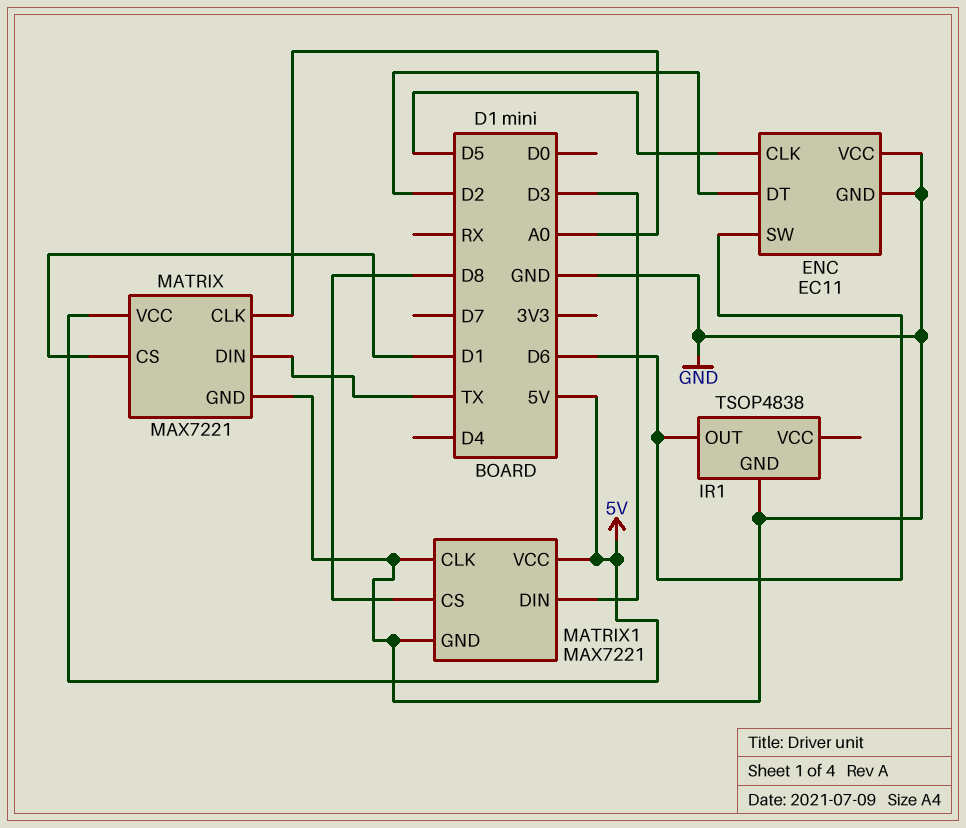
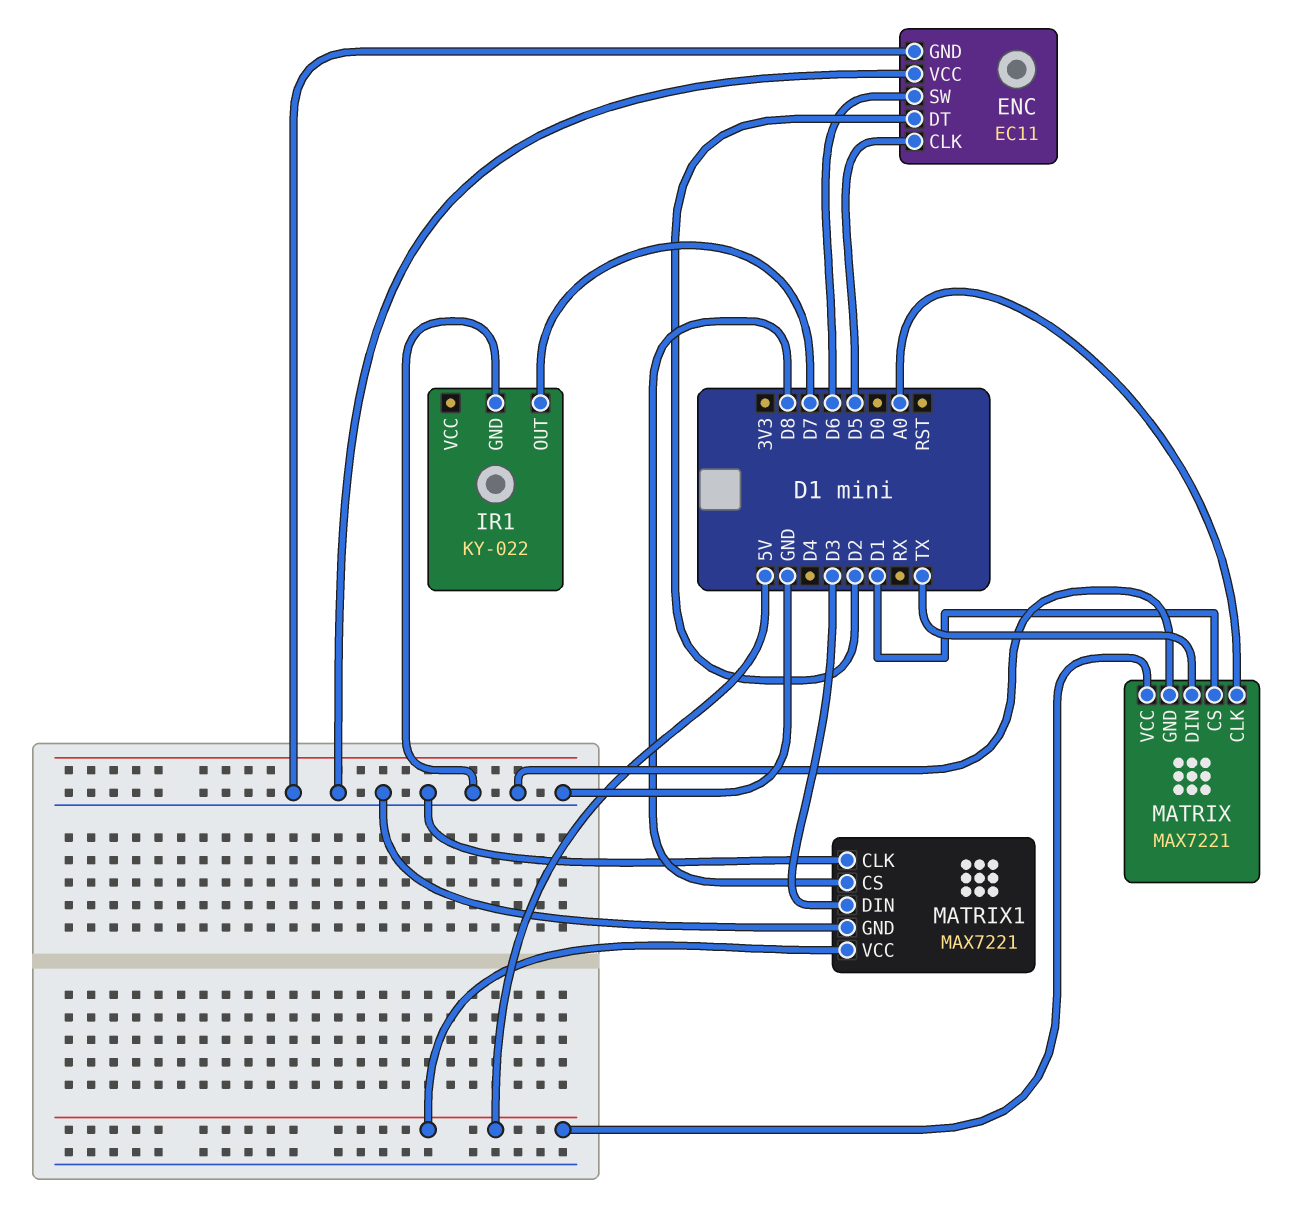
IR1: TSOP4838 -> KY-022
IR1 pin OUT: D6 -> D7

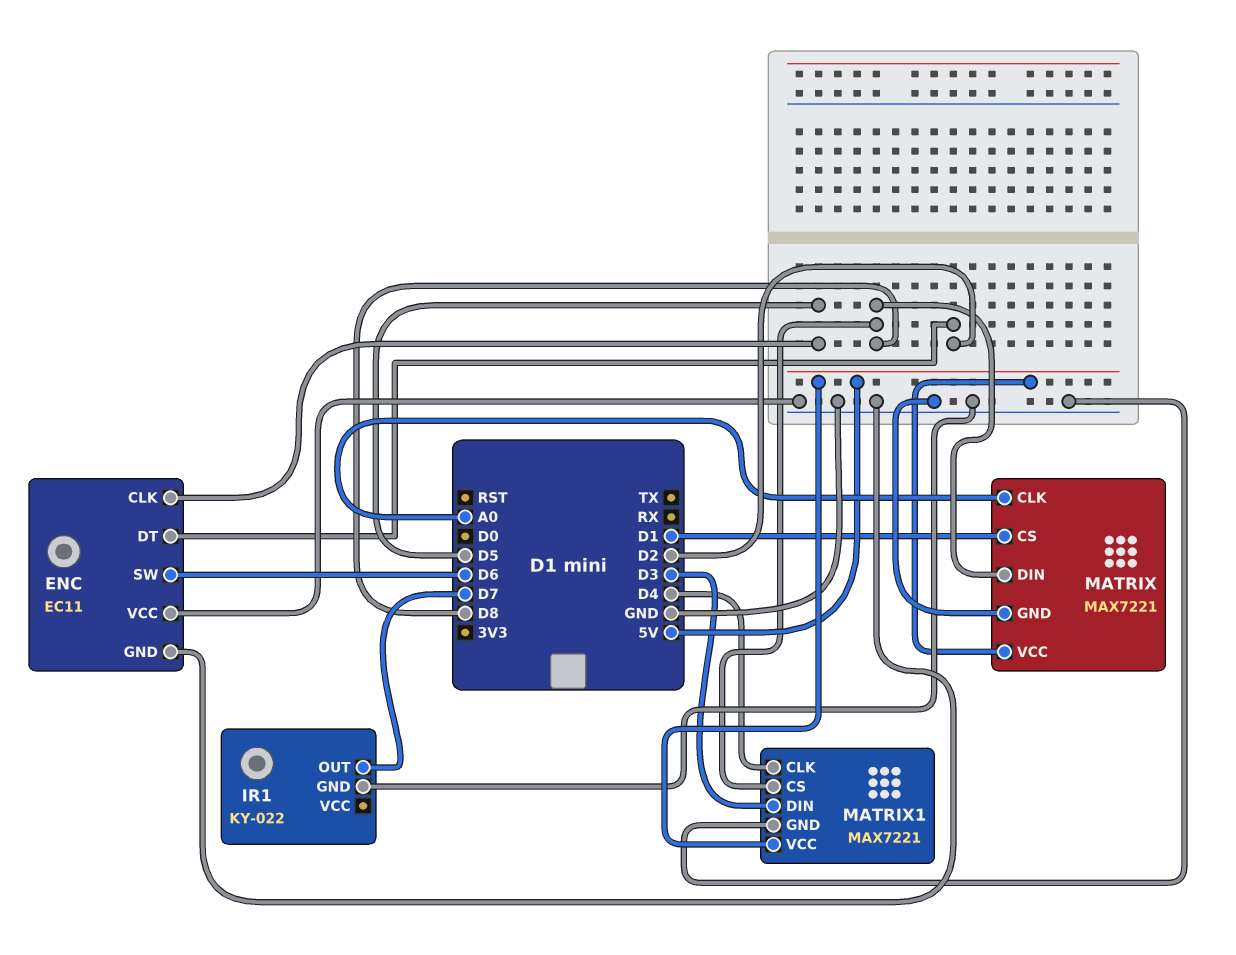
MATRIX pin DIN: TX -> D8
MATRIX1 pin CLK: GND -> D4

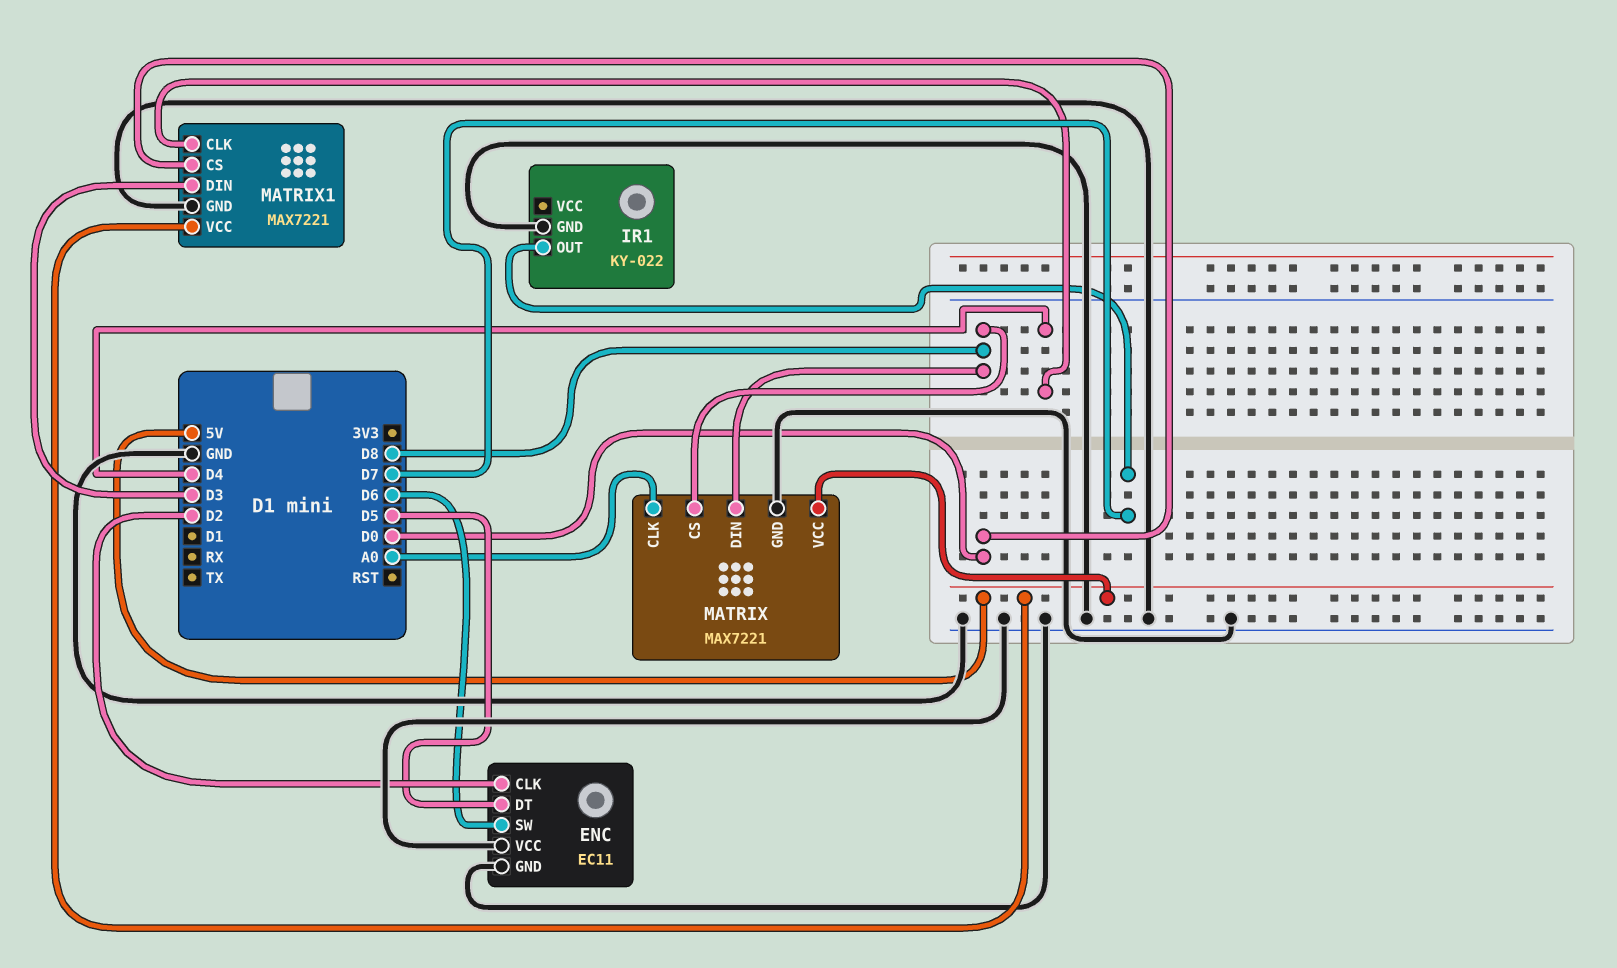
ENC pin CLK: D5 -> D2
ENC pin DT: D2 -> D5
MATRIX pin CS: D1 -> D8
MATRIX1 pin CS: D8 -> D0

